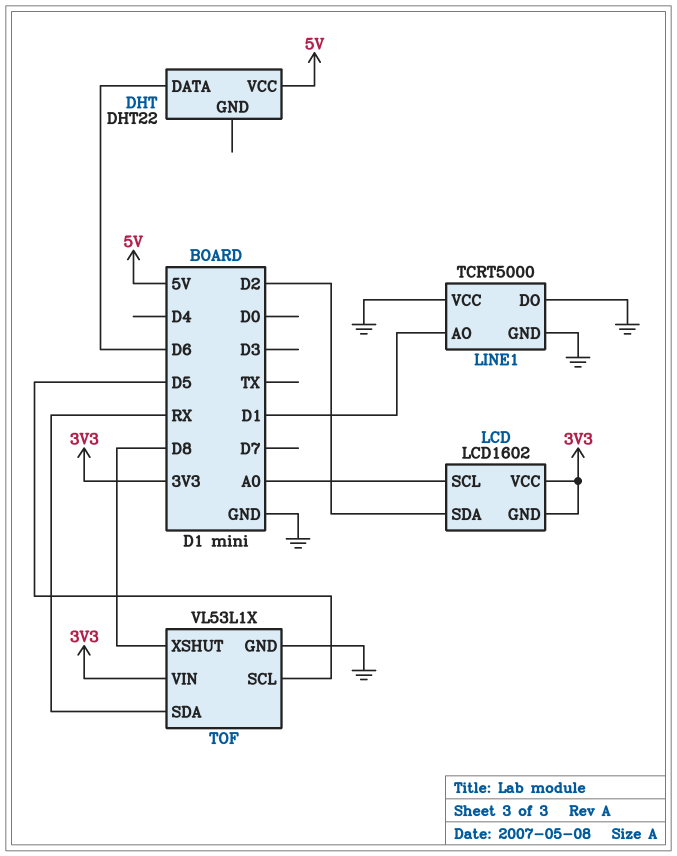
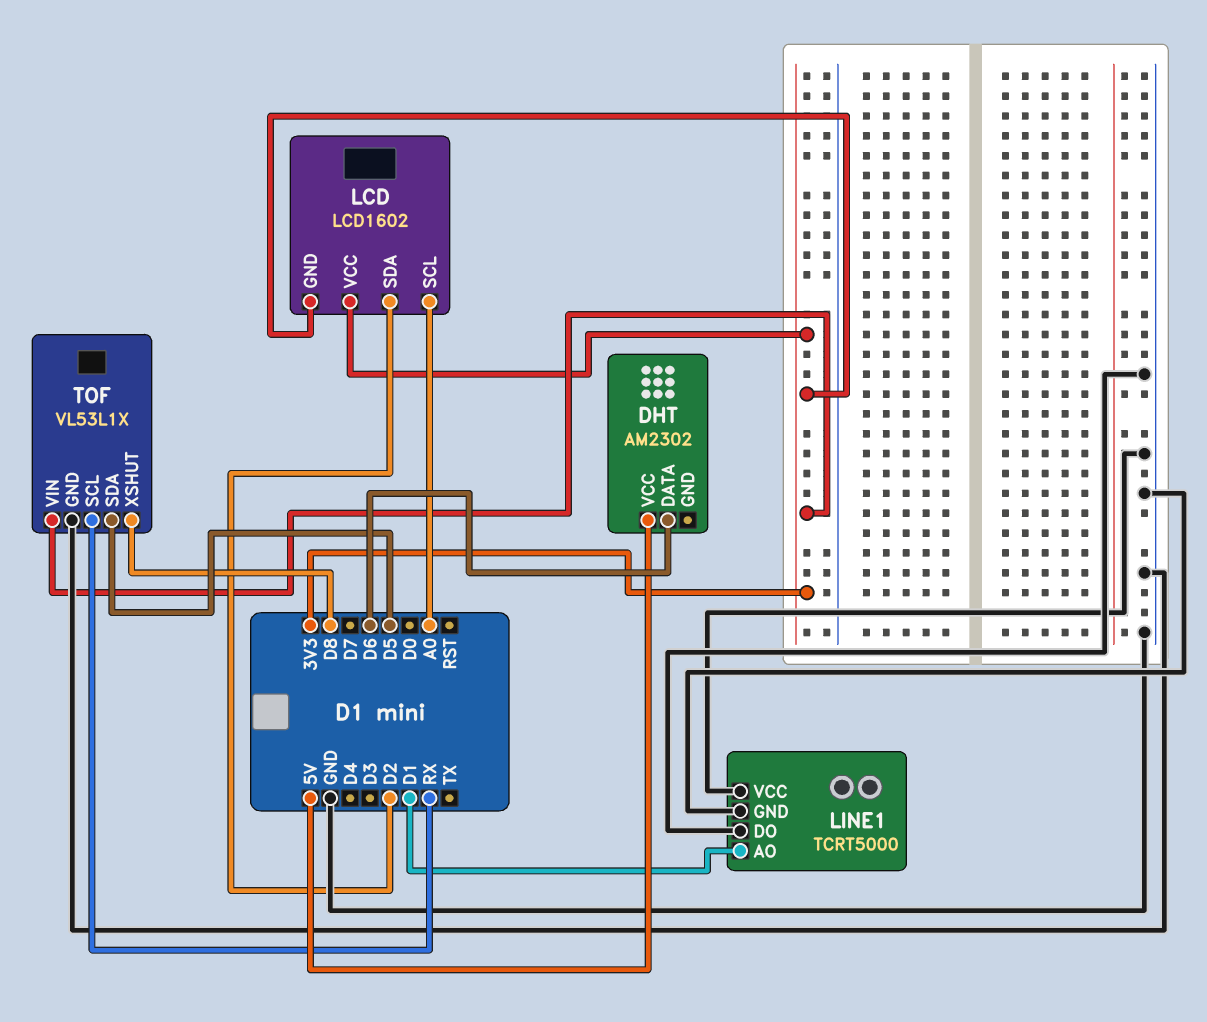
DHT: DHT22 -> AM2302
TOF pin SCL: D5 -> RX
TOF pin SDA: RX -> D5

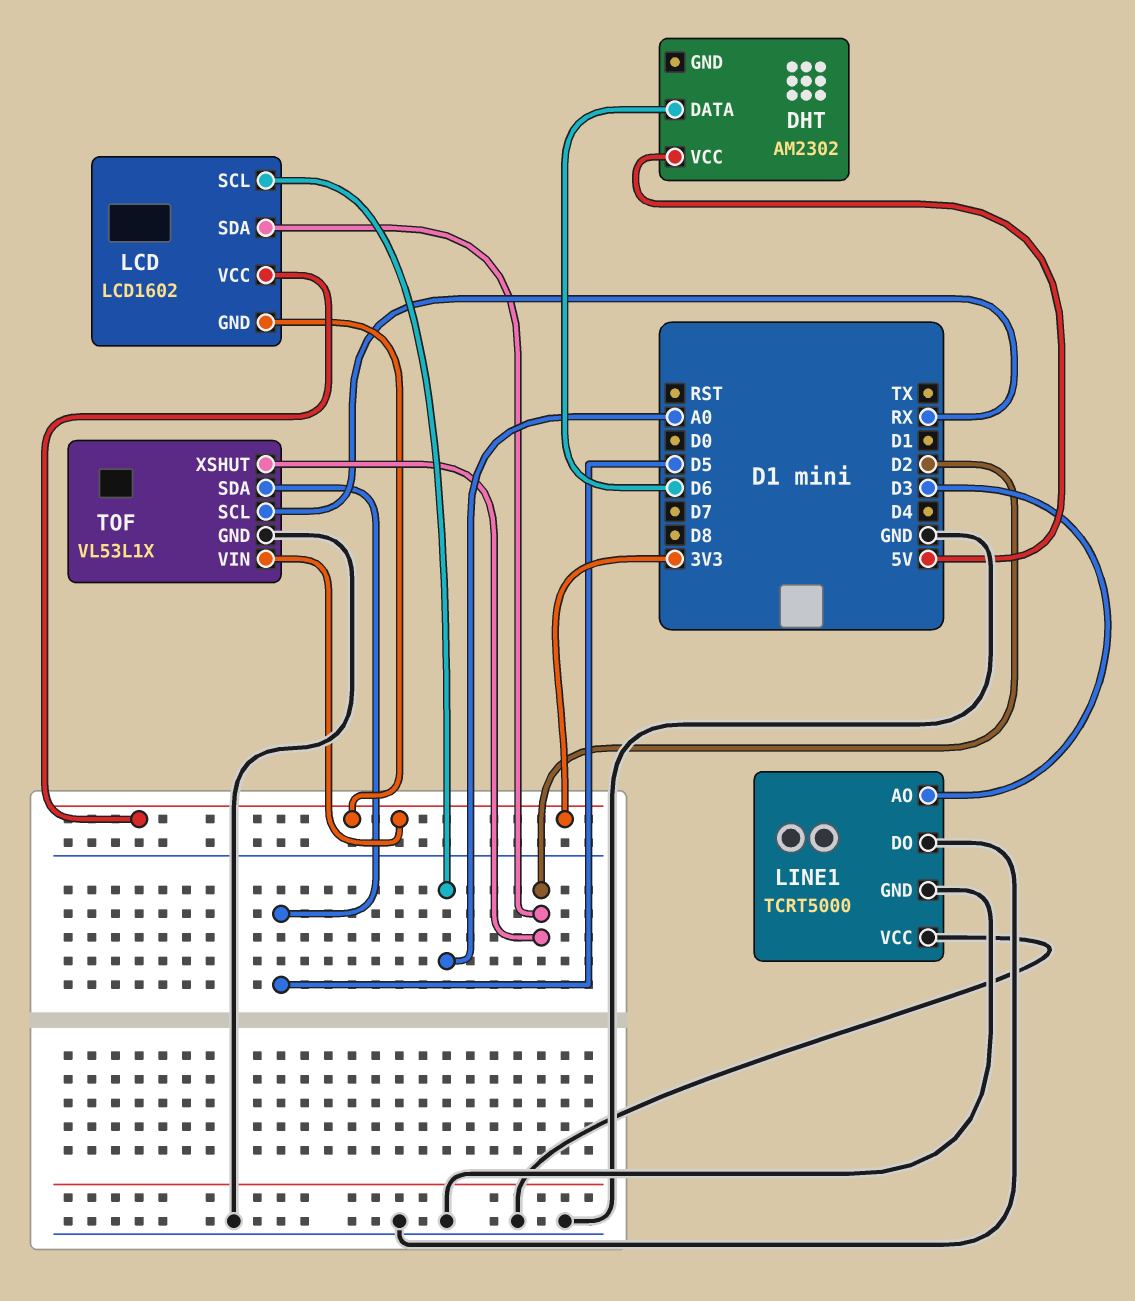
LINE1 pin AO: D1 -> D3
TOF pin XSHUT: D8 -> D2

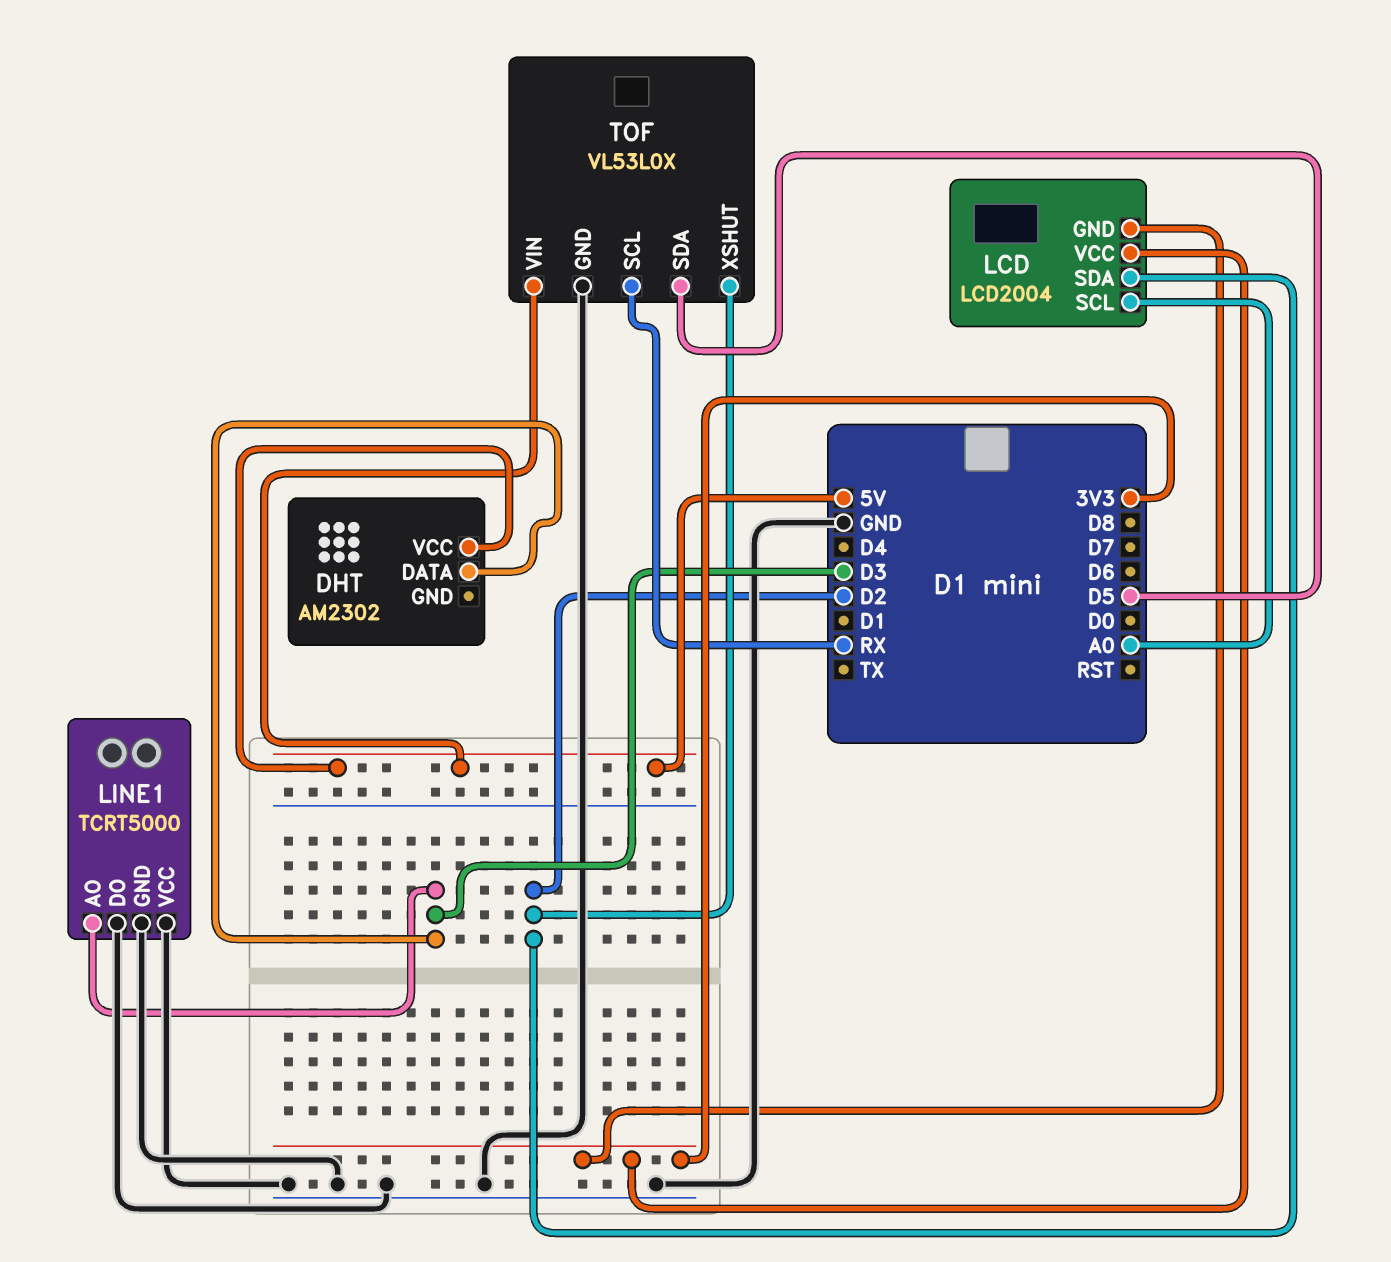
DHT pin DATA: D6 -> D3
LCD: LCD1602 -> LCD2004
TOF: VL53L1X -> VL53L0X
TOF pin VIN: 3V3 -> 5V

